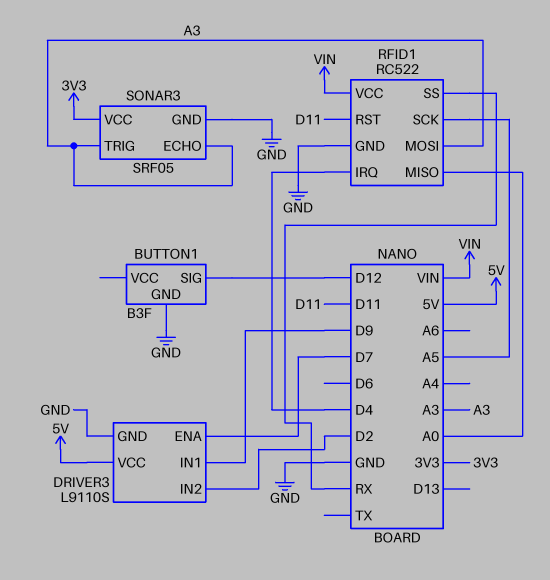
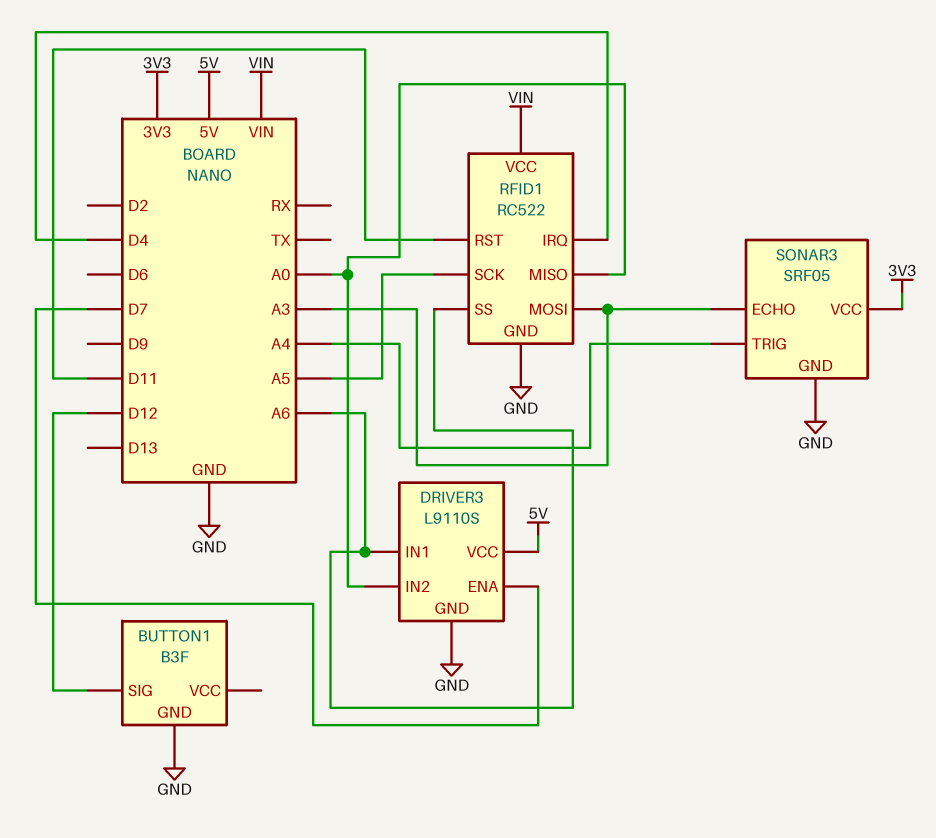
DRIVER3 pin IN1: D9 -> A6
DRIVER3 pin IN2: D2 -> A0
RFID1 pin SS: RX -> A6
SONAR3 pin TRIG: A3 -> A4

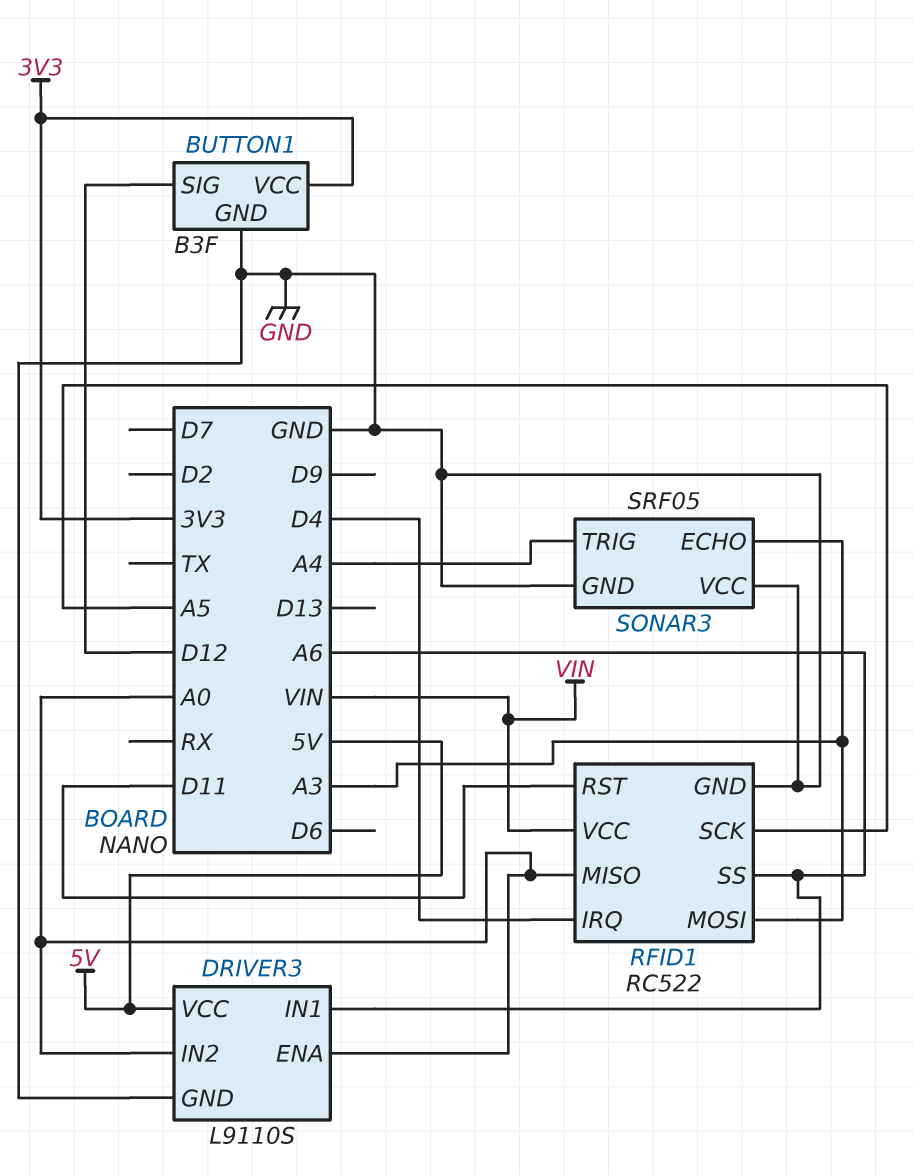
BUTTON1 pin VCC: none -> 3V3
DRIVER3 pin ENA: D7 -> A0
SONAR3 pin VCC: 3V3 -> GND

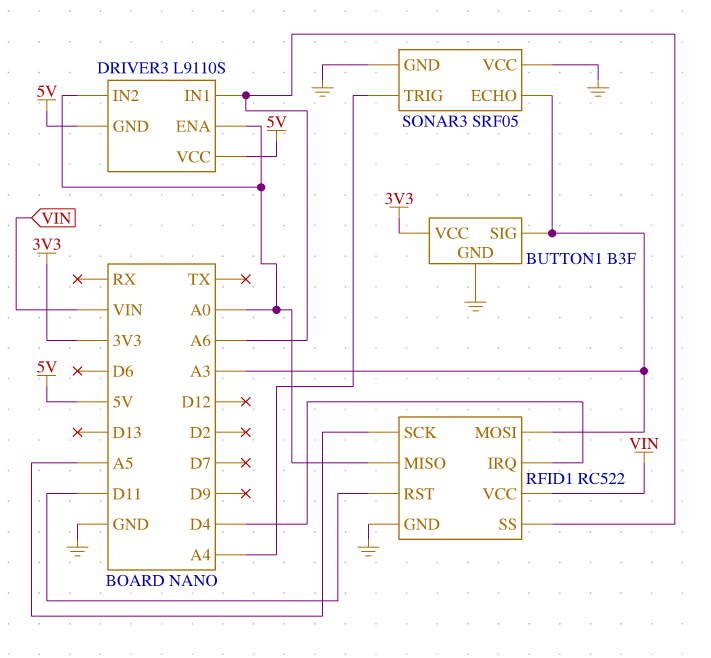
BUTTON1 pin SIG: D12 -> A3
DRIVER3 pin GND: GND -> 5V

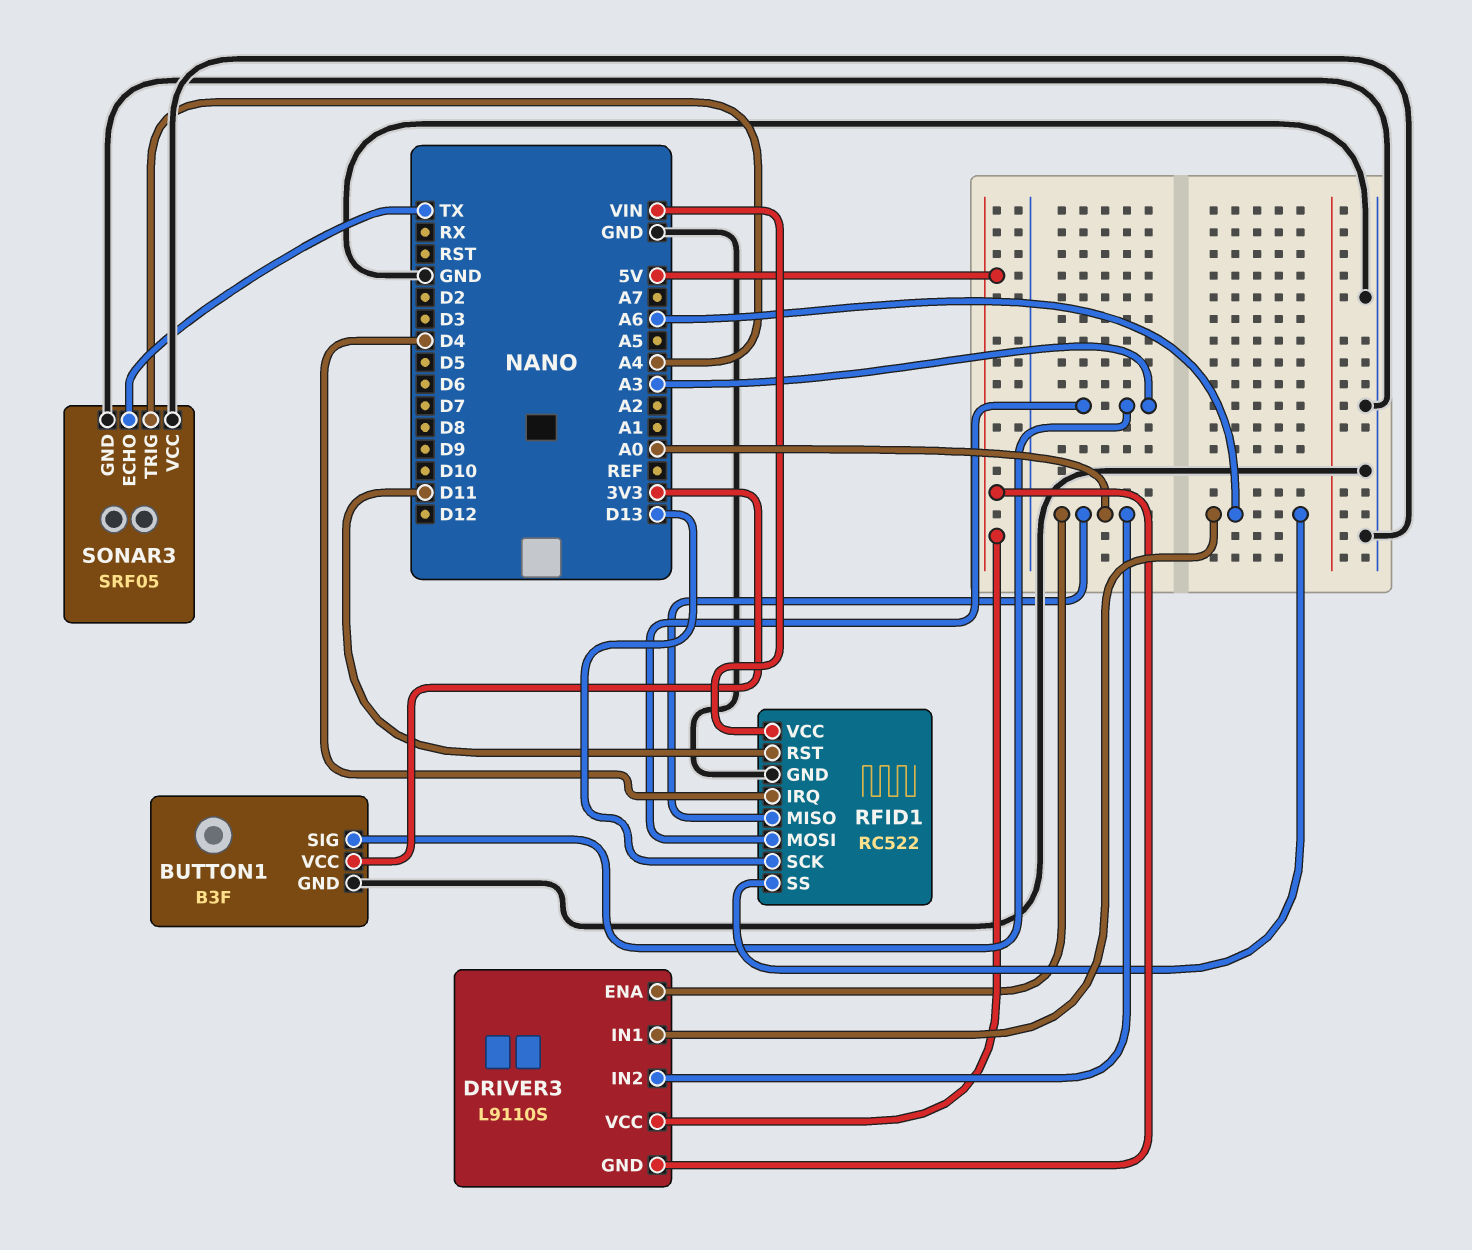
RFID1 pin SCK: A5 -> D13
SONAR3 pin ECHO: A3 -> TX

